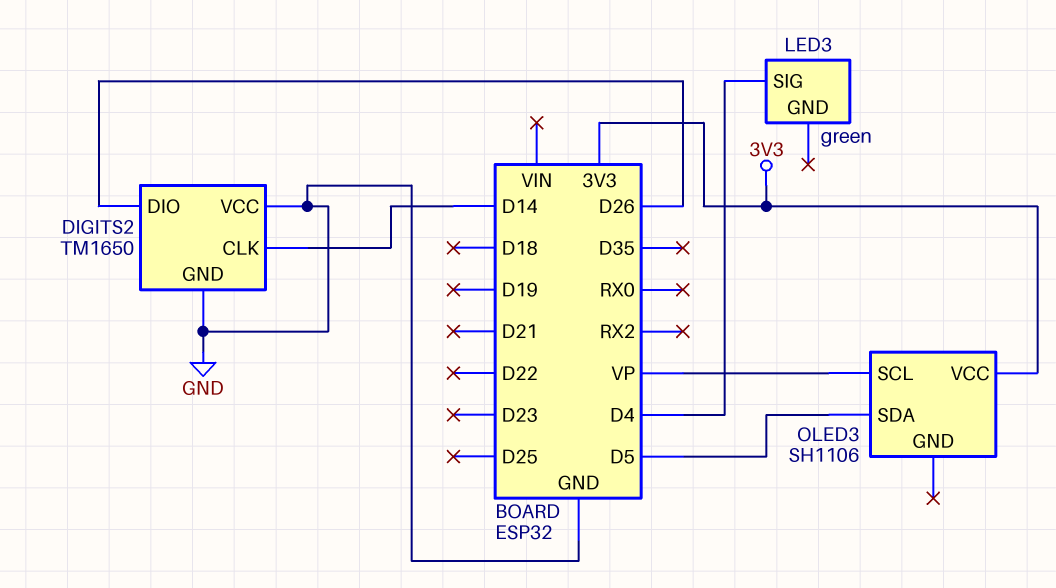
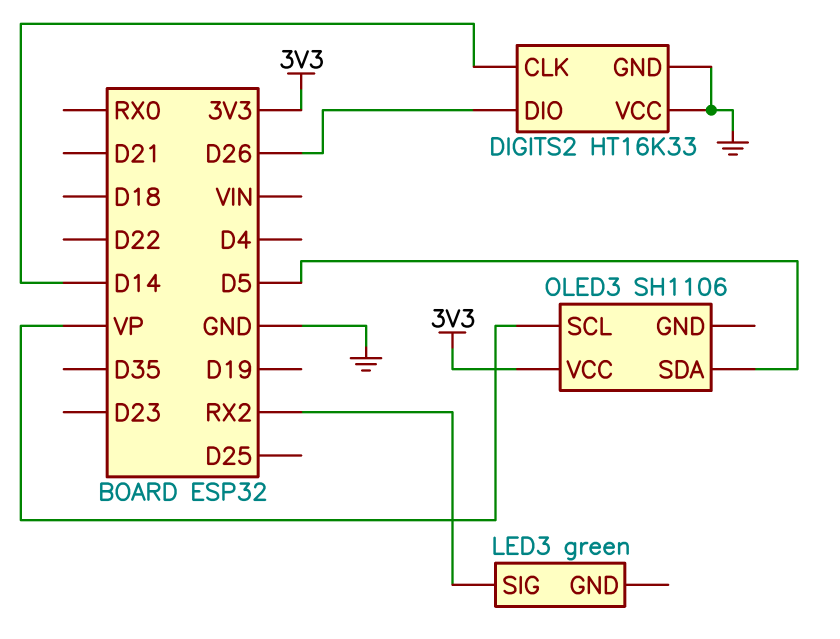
DIGITS2: TM1650 -> HT16K33
LED3 pin SIG: D4 -> RX2

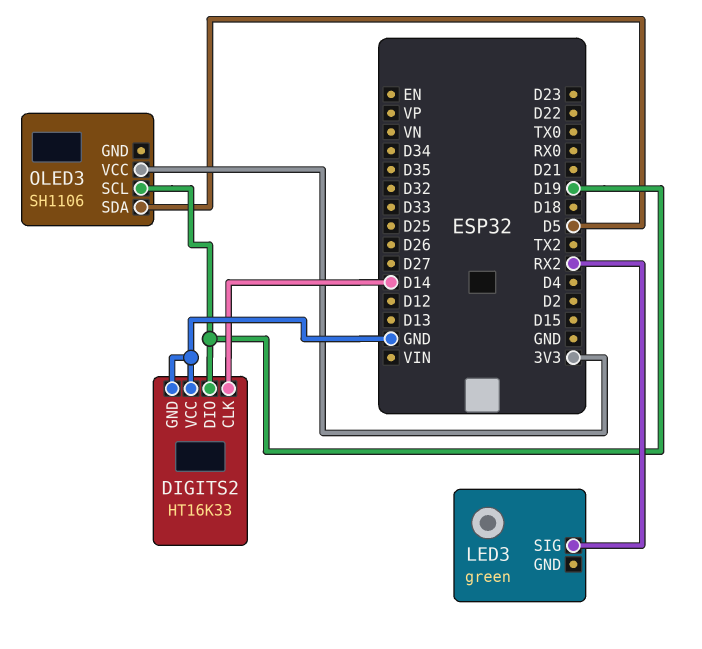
DIGITS2 pin DIO: D26 -> D19
OLED3 pin SCL: VP -> D19

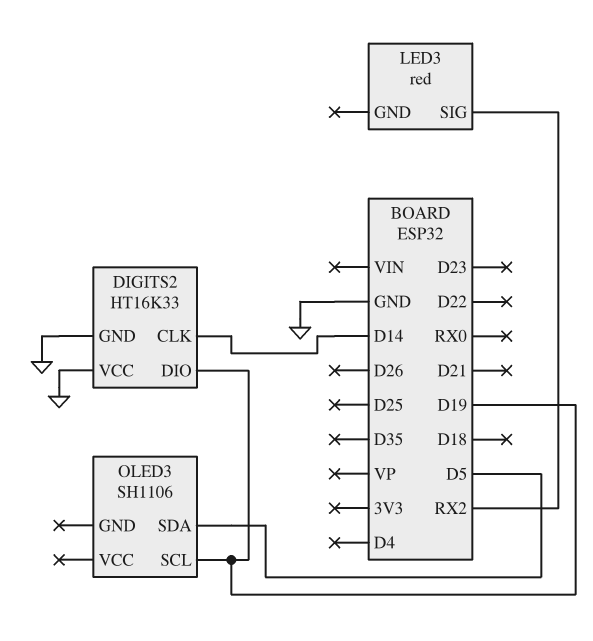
LED3: green -> red
OLED3 pin VCC: 3V3 -> none

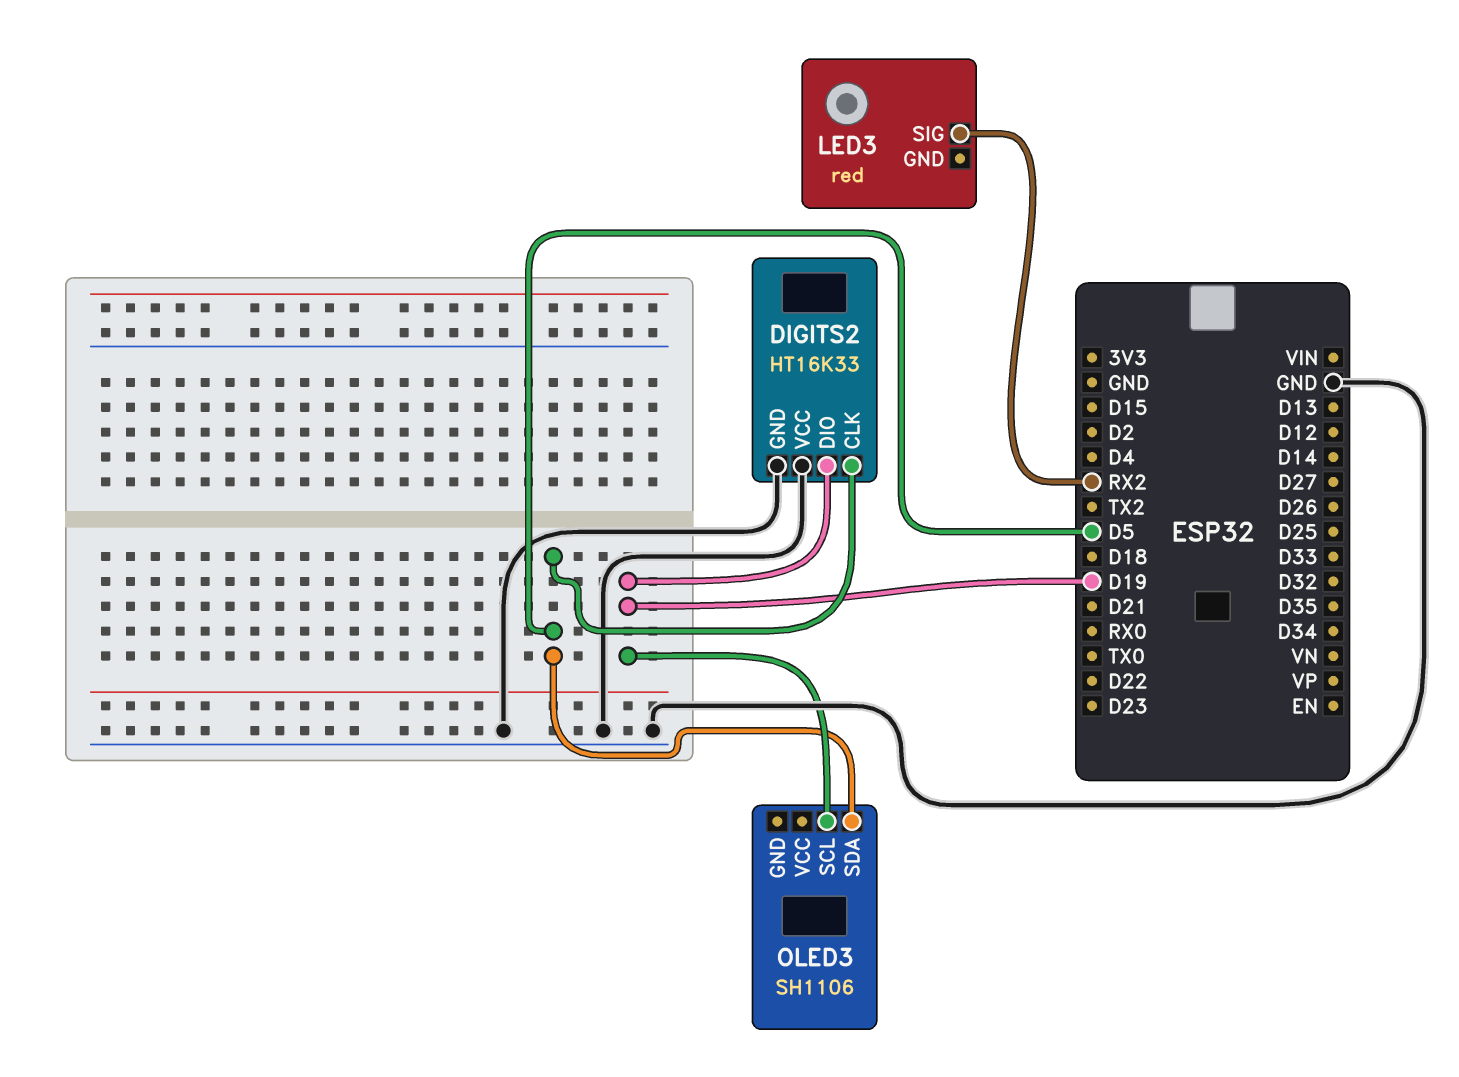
DIGITS2 pin CLK: D14 -> D5

